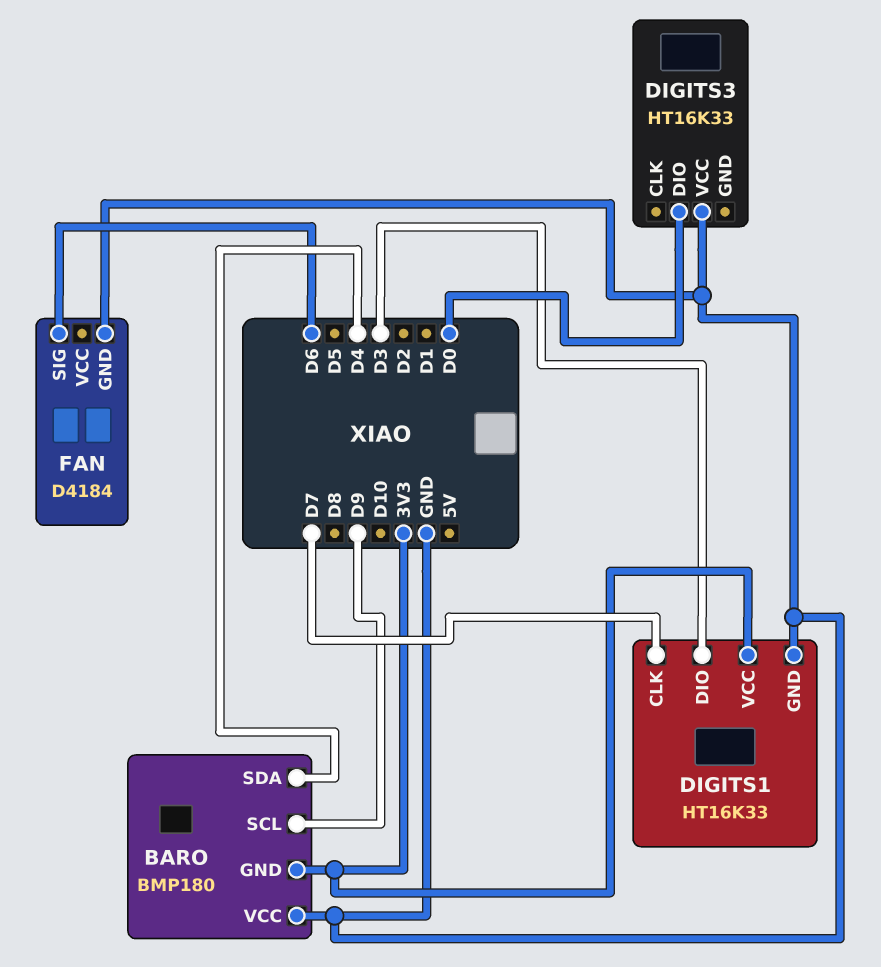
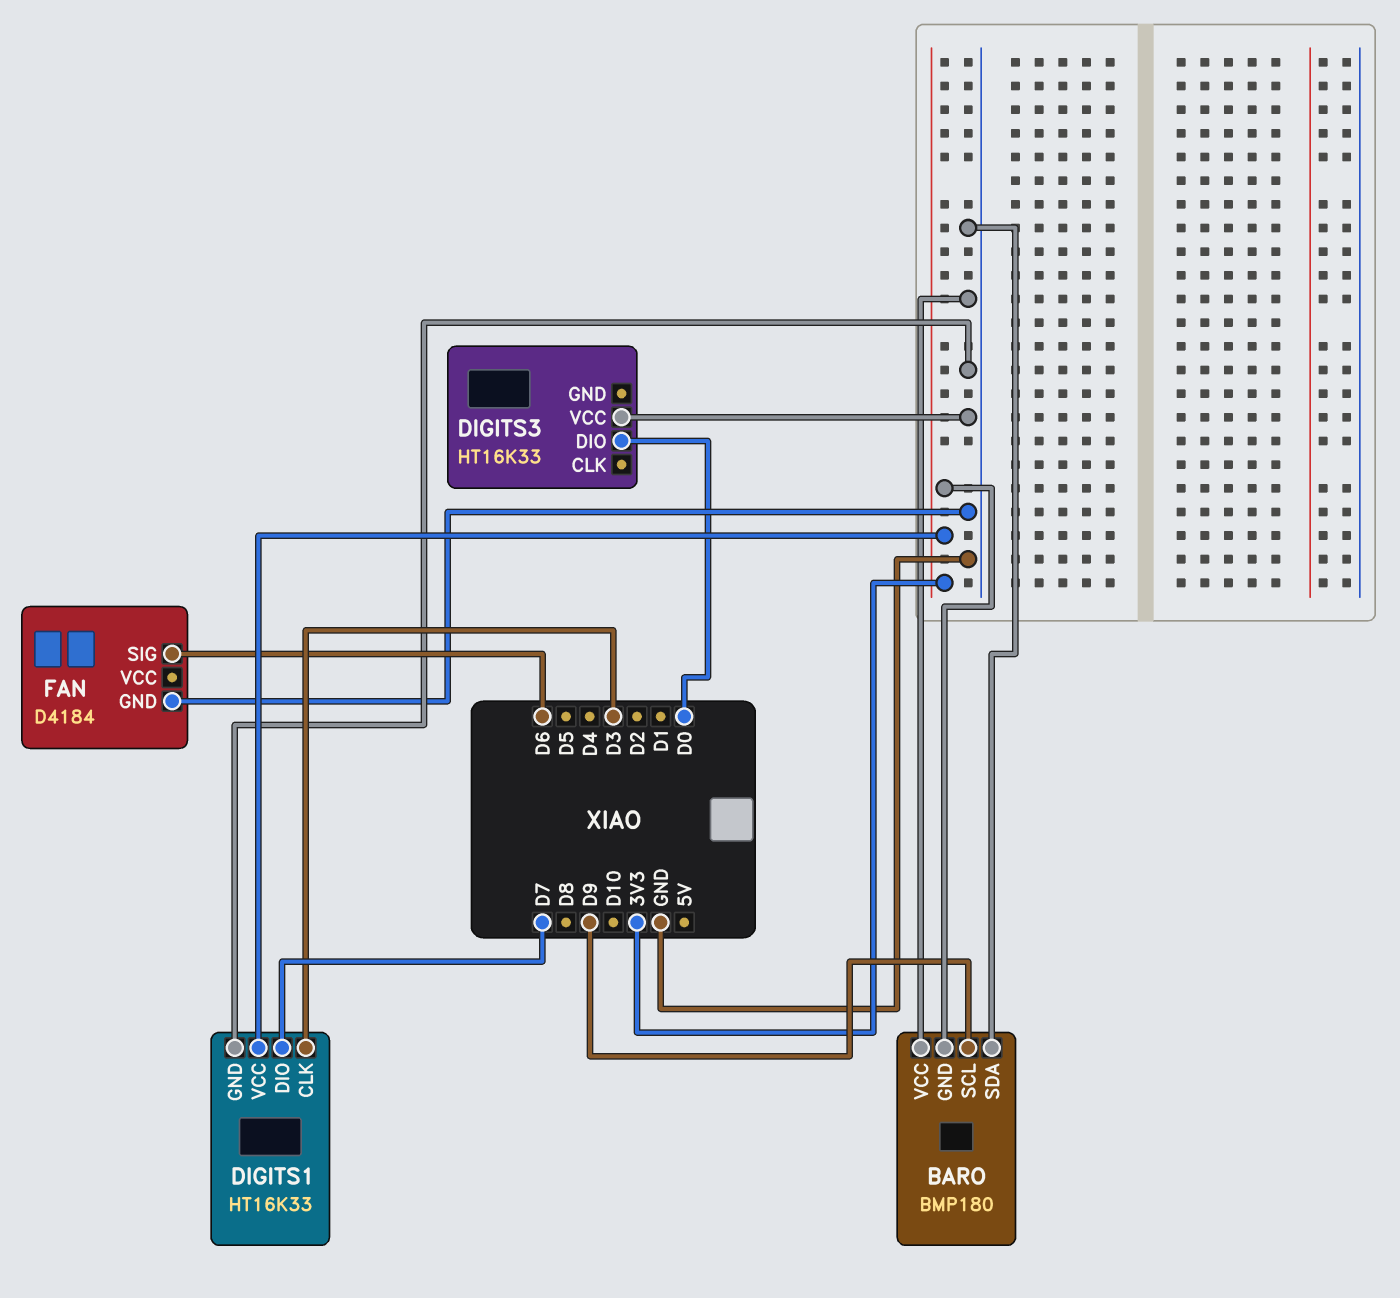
BARO pin SDA: D4 -> GND
DIGITS1 pin CLK: D7 -> D3
DIGITS1 pin DIO: D3 -> D7

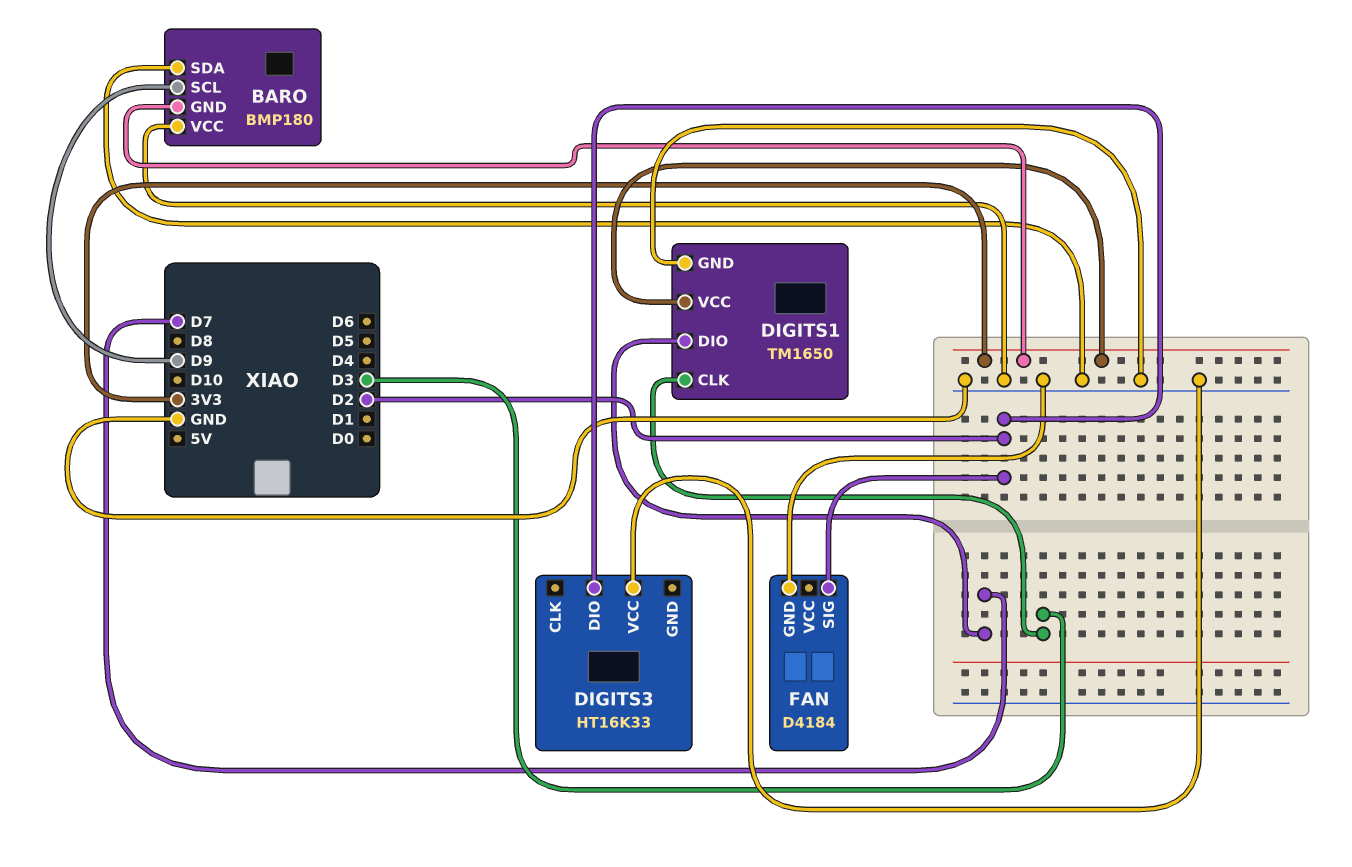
DIGITS1: HT16K33 -> TM1650
DIGITS3 pin DIO: D0 -> D2
FAN pin SIG: D6 -> D2

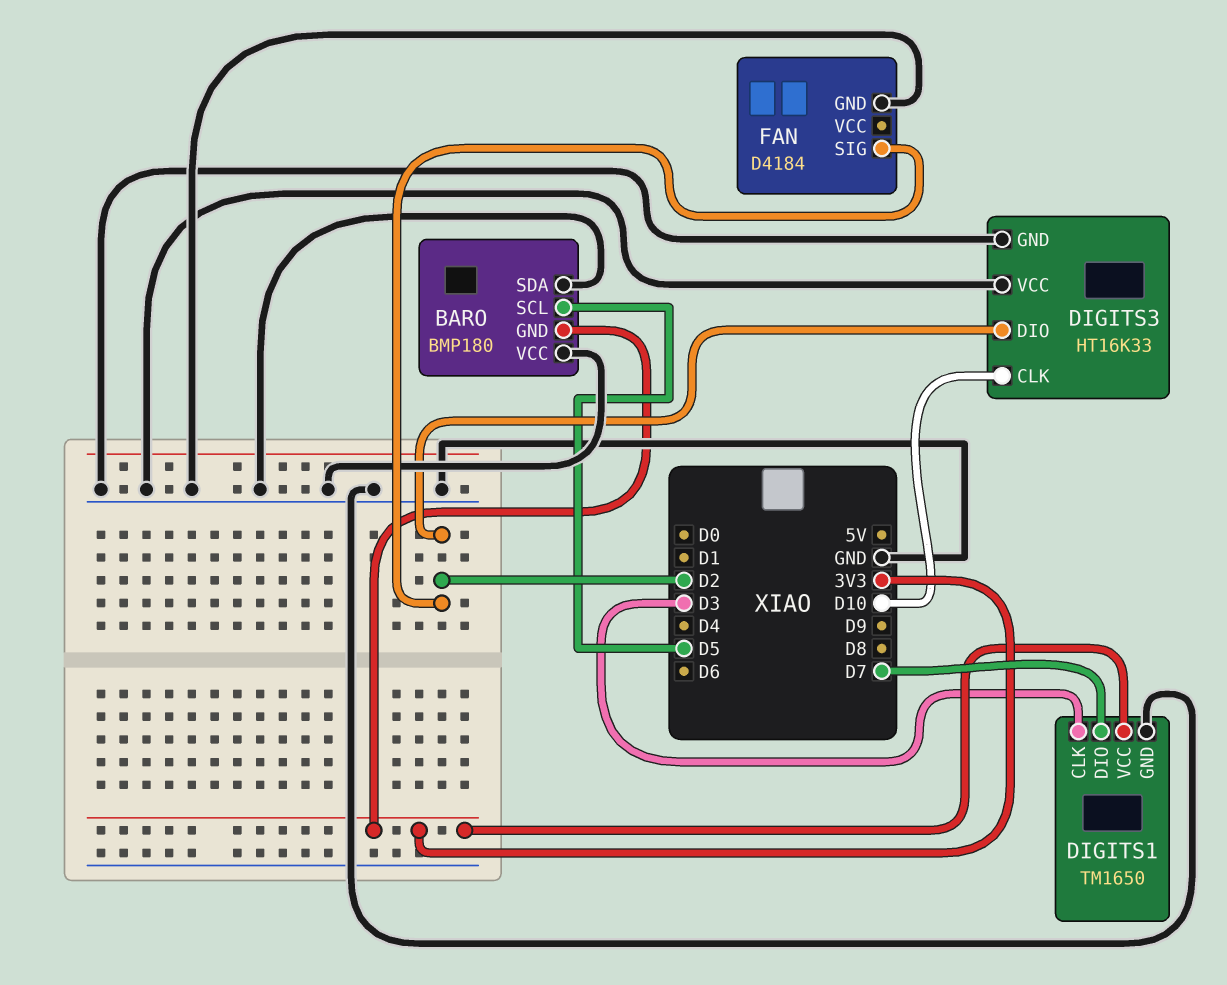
BARO pin SCL: D9 -> D5
DIGITS3 pin CLK: none -> D10
DIGITS3 pin GND: none -> GND

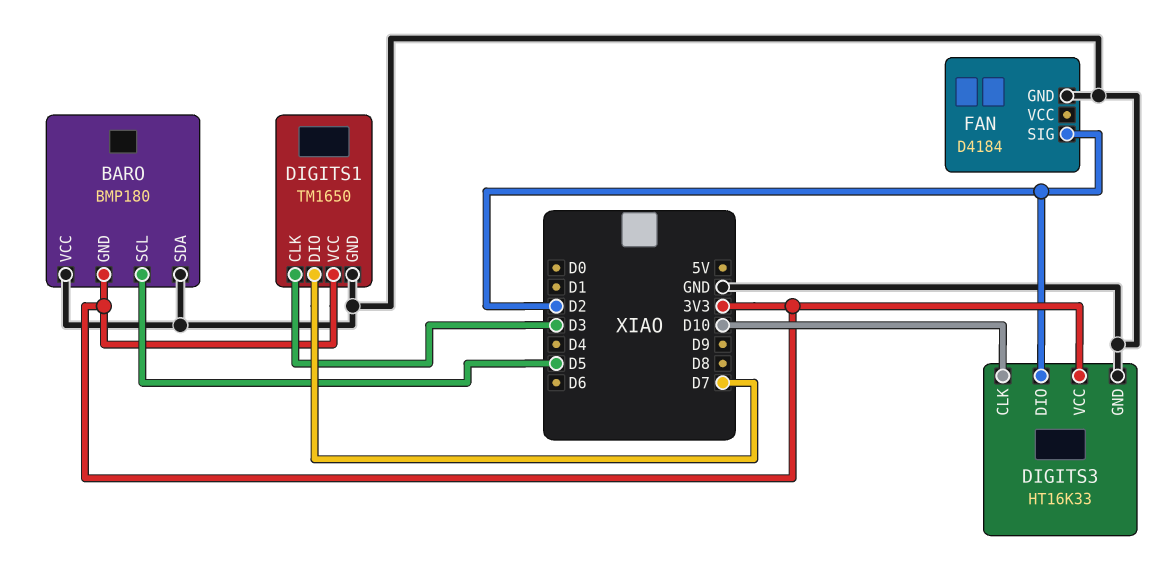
DIGITS3 pin VCC: GND -> 3V3

